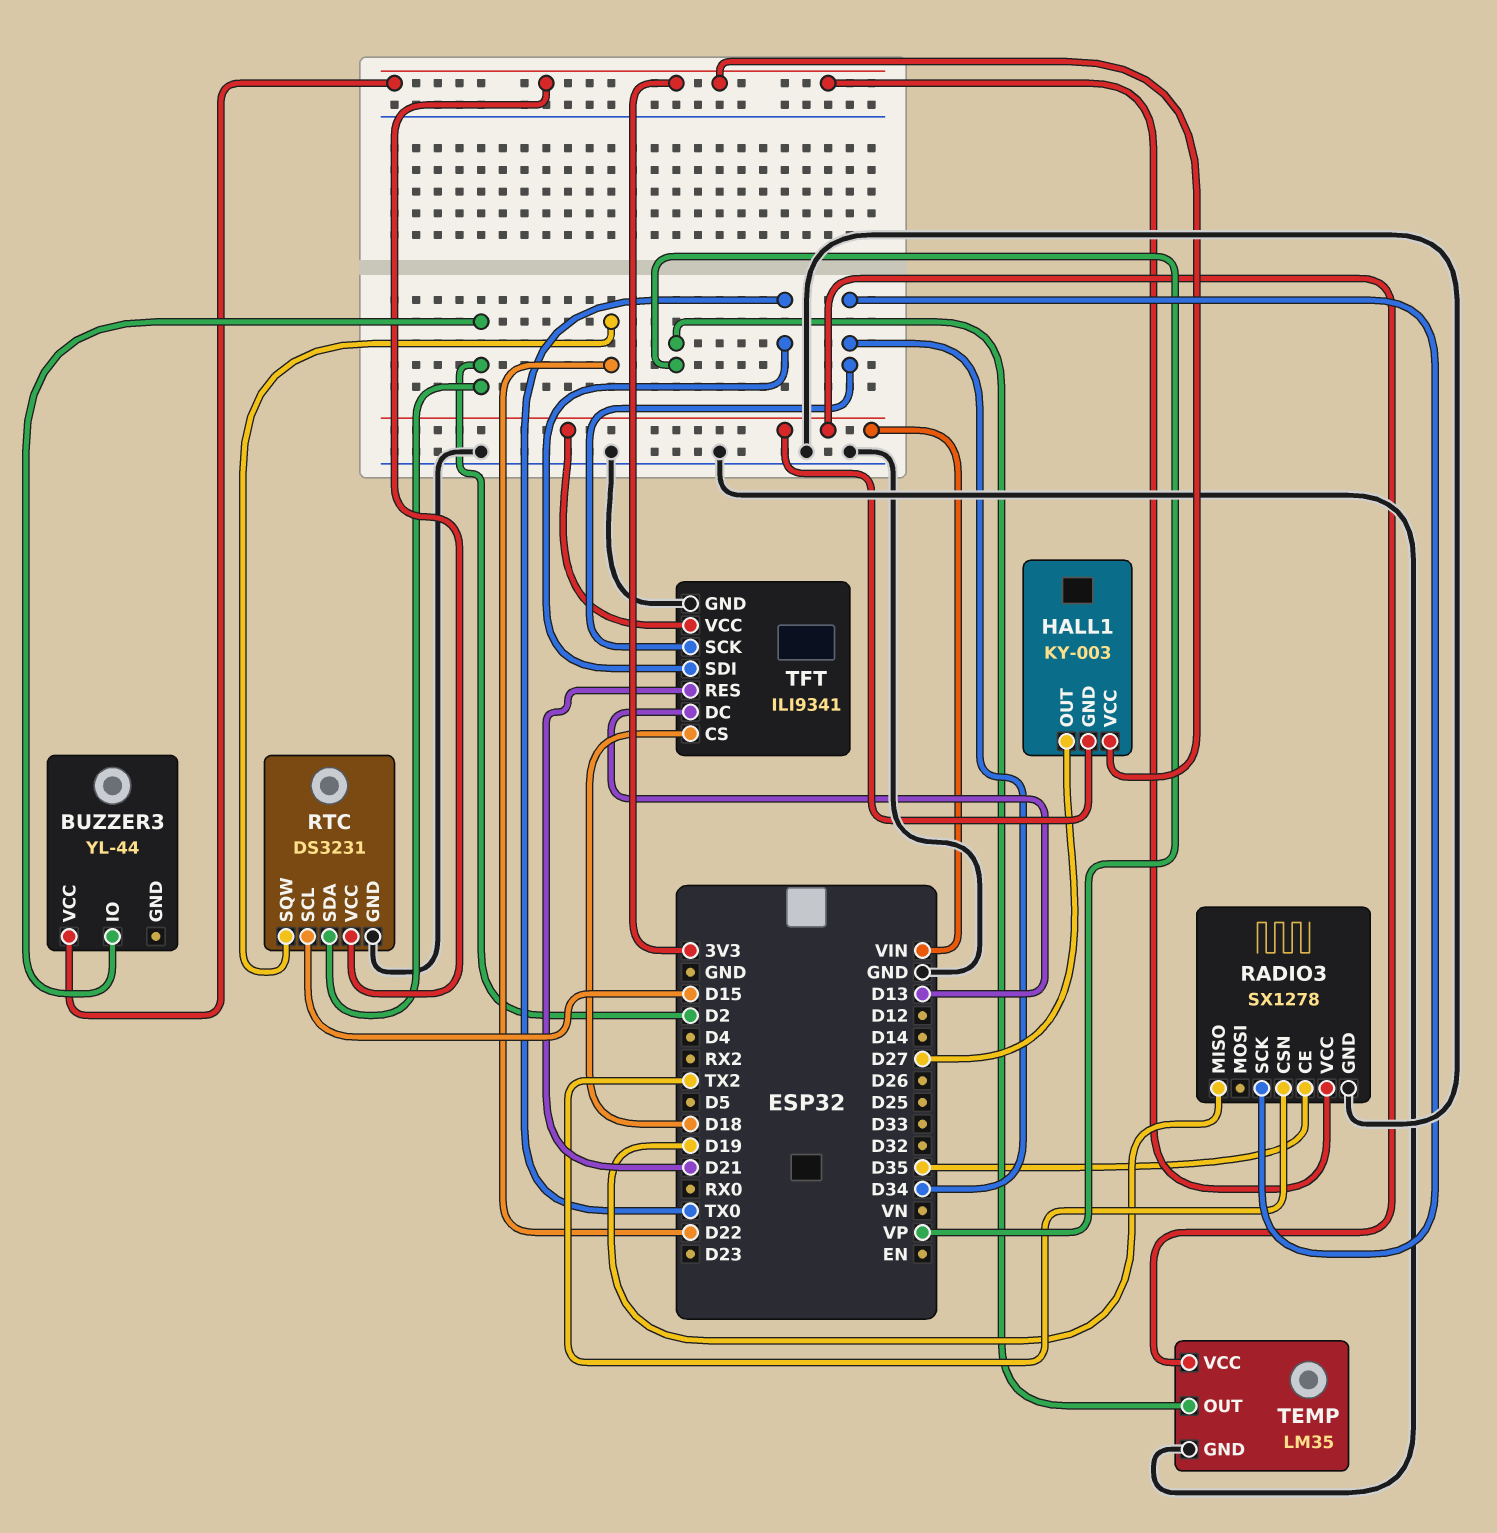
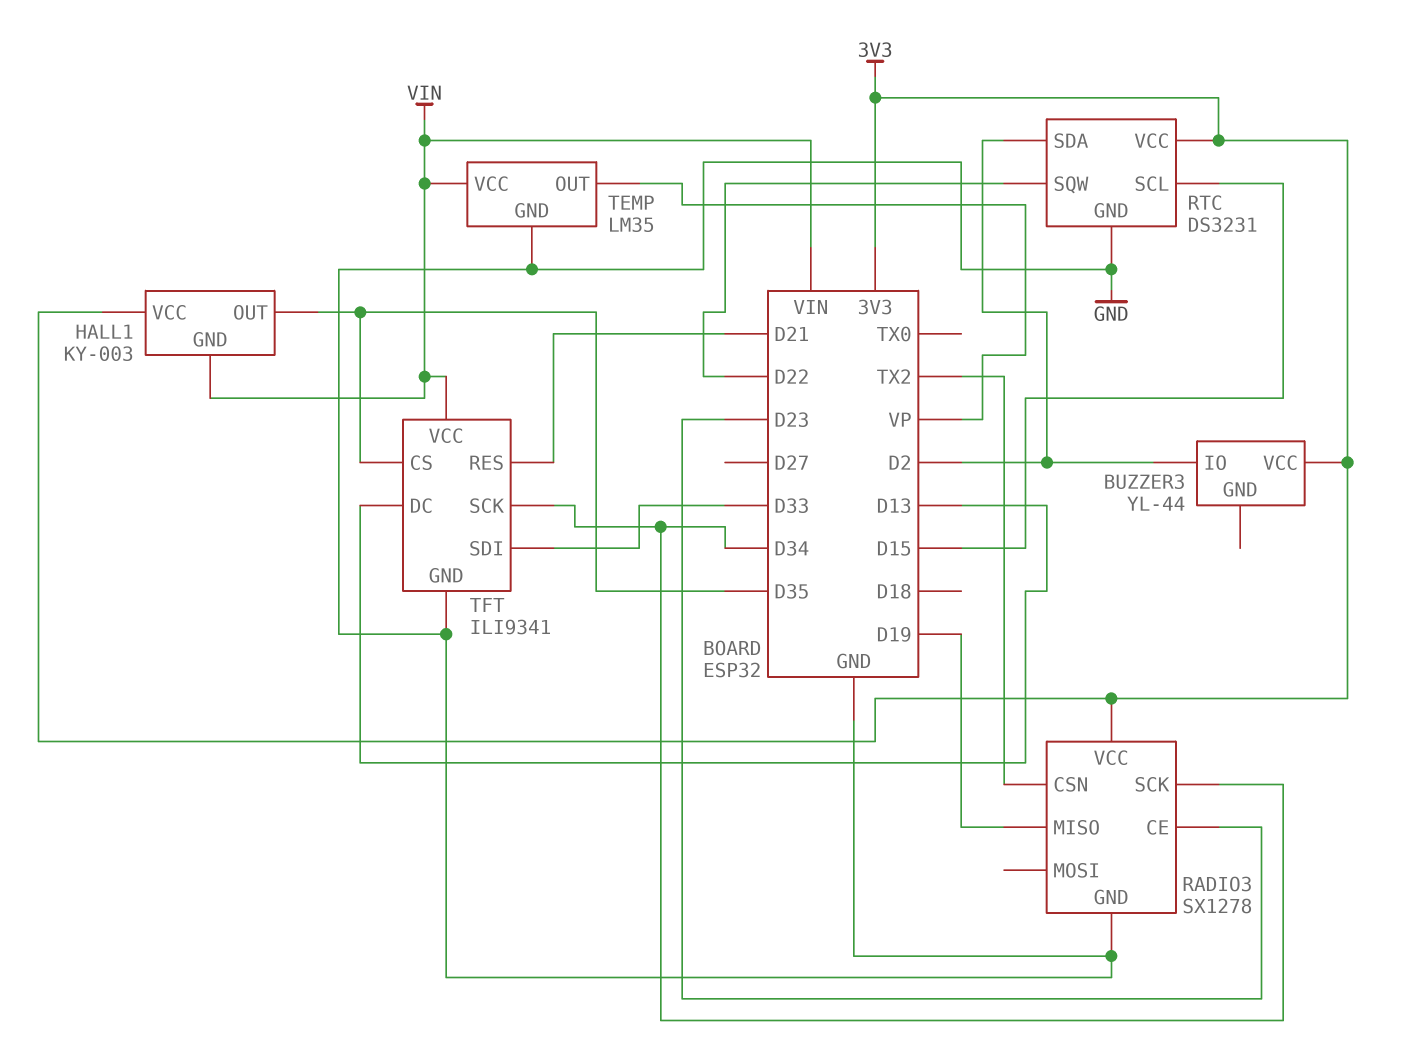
HALL1 pin OUT: D27 -> D35
RADIO3 pin CE: D35 -> D23
TFT pin CS: D18 -> D35
TFT pin SDI: TX0 -> D33

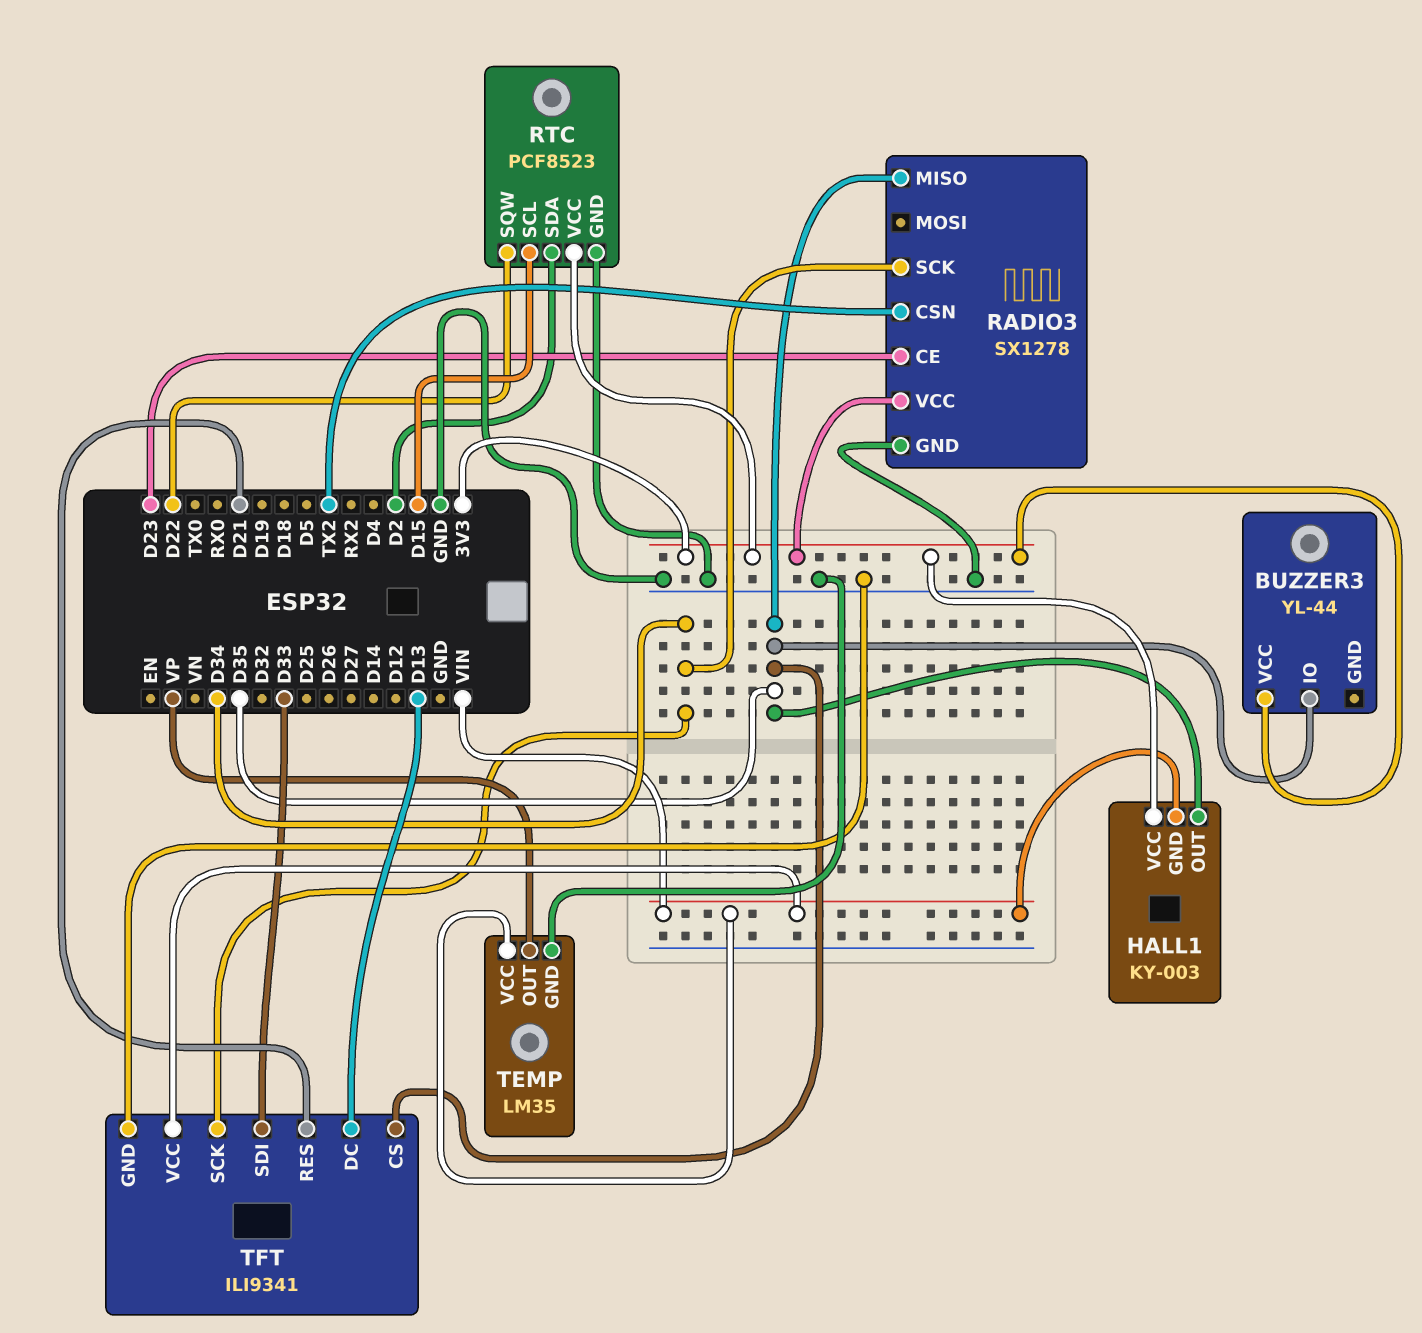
BUZZER3 pin IO: D2 -> D35
RADIO3 pin MISO: D19 -> D35
RTC: DS3231 -> PCF8523

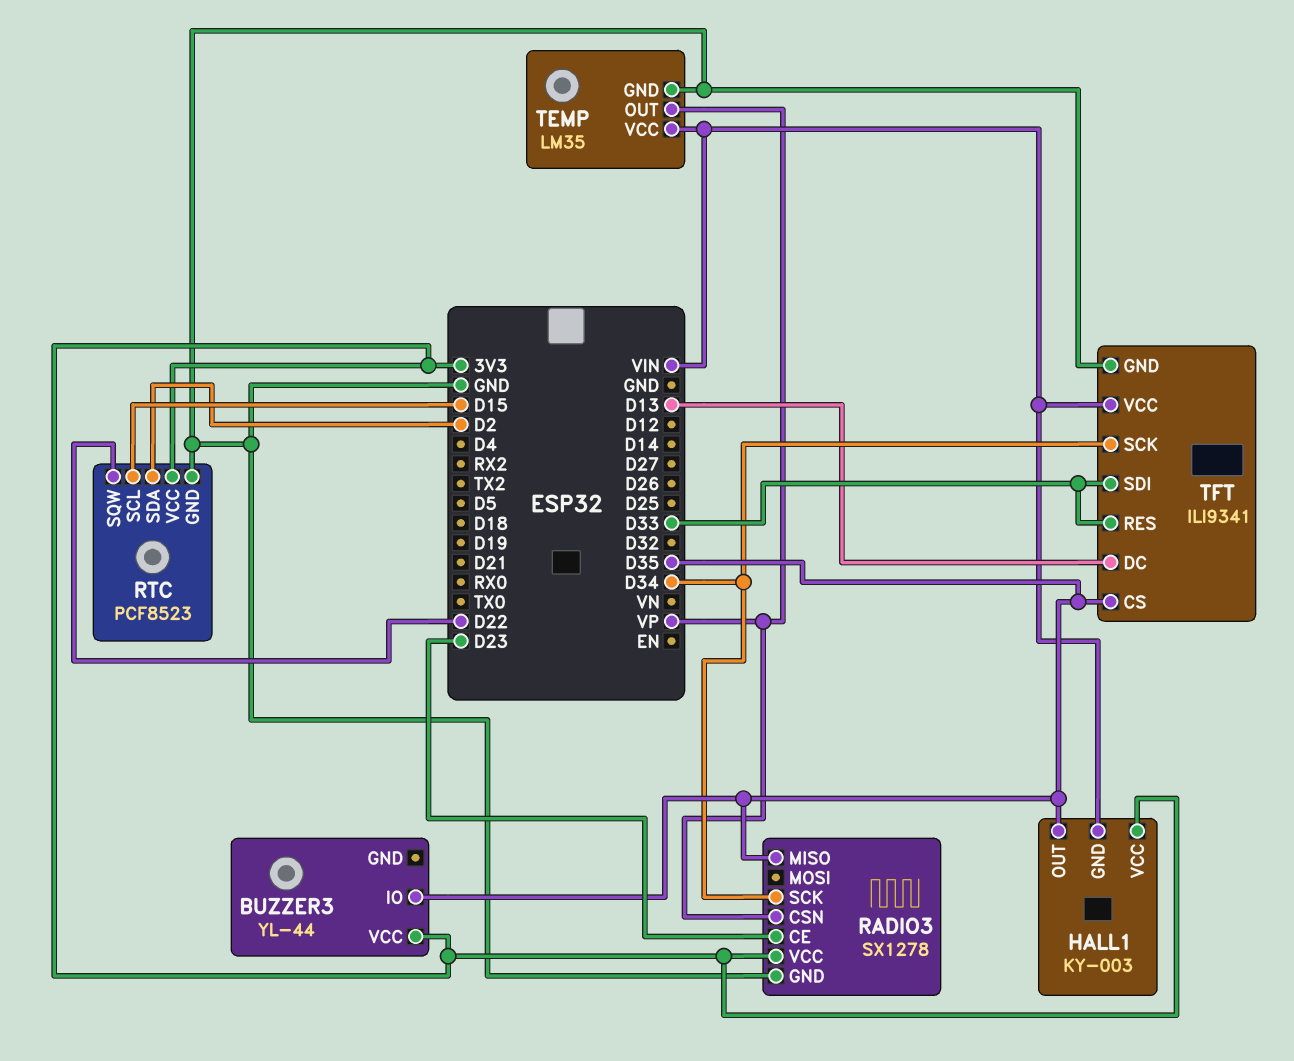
RADIO3 pin CSN: TX2 -> VP
TFT pin RES: D21 -> D33

